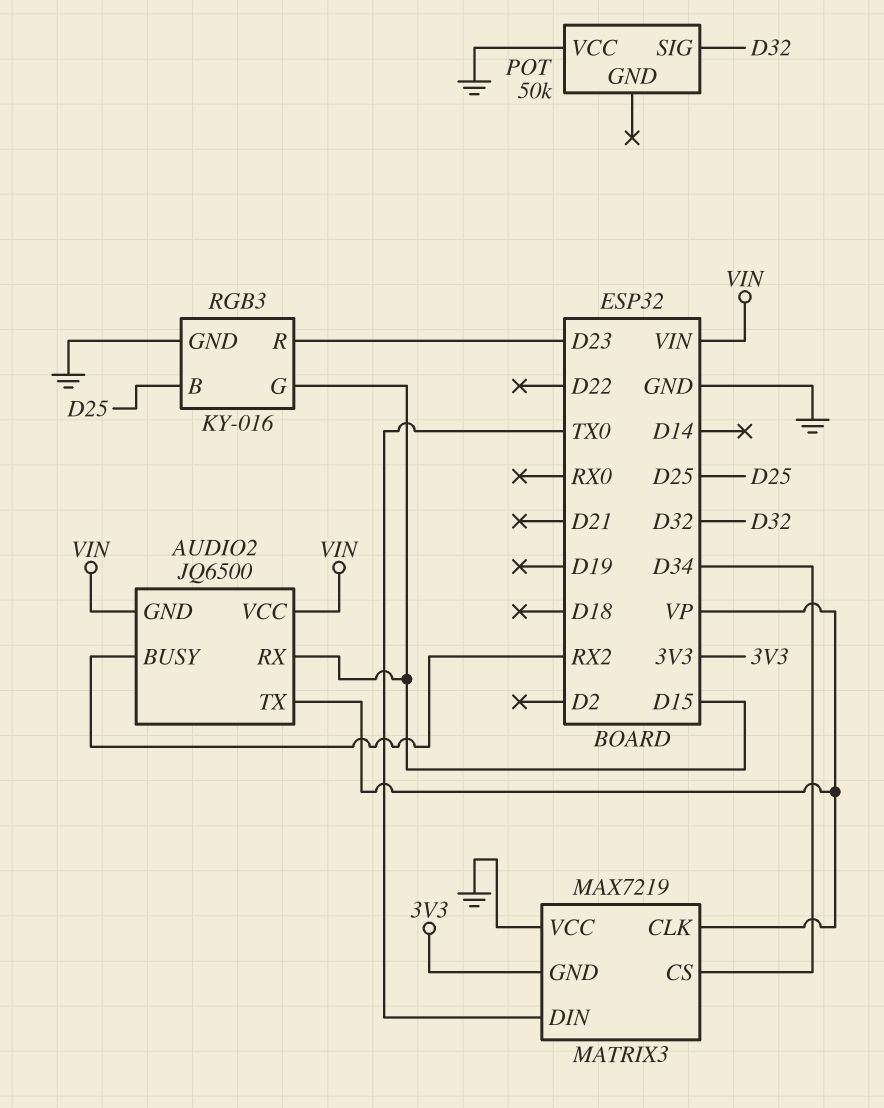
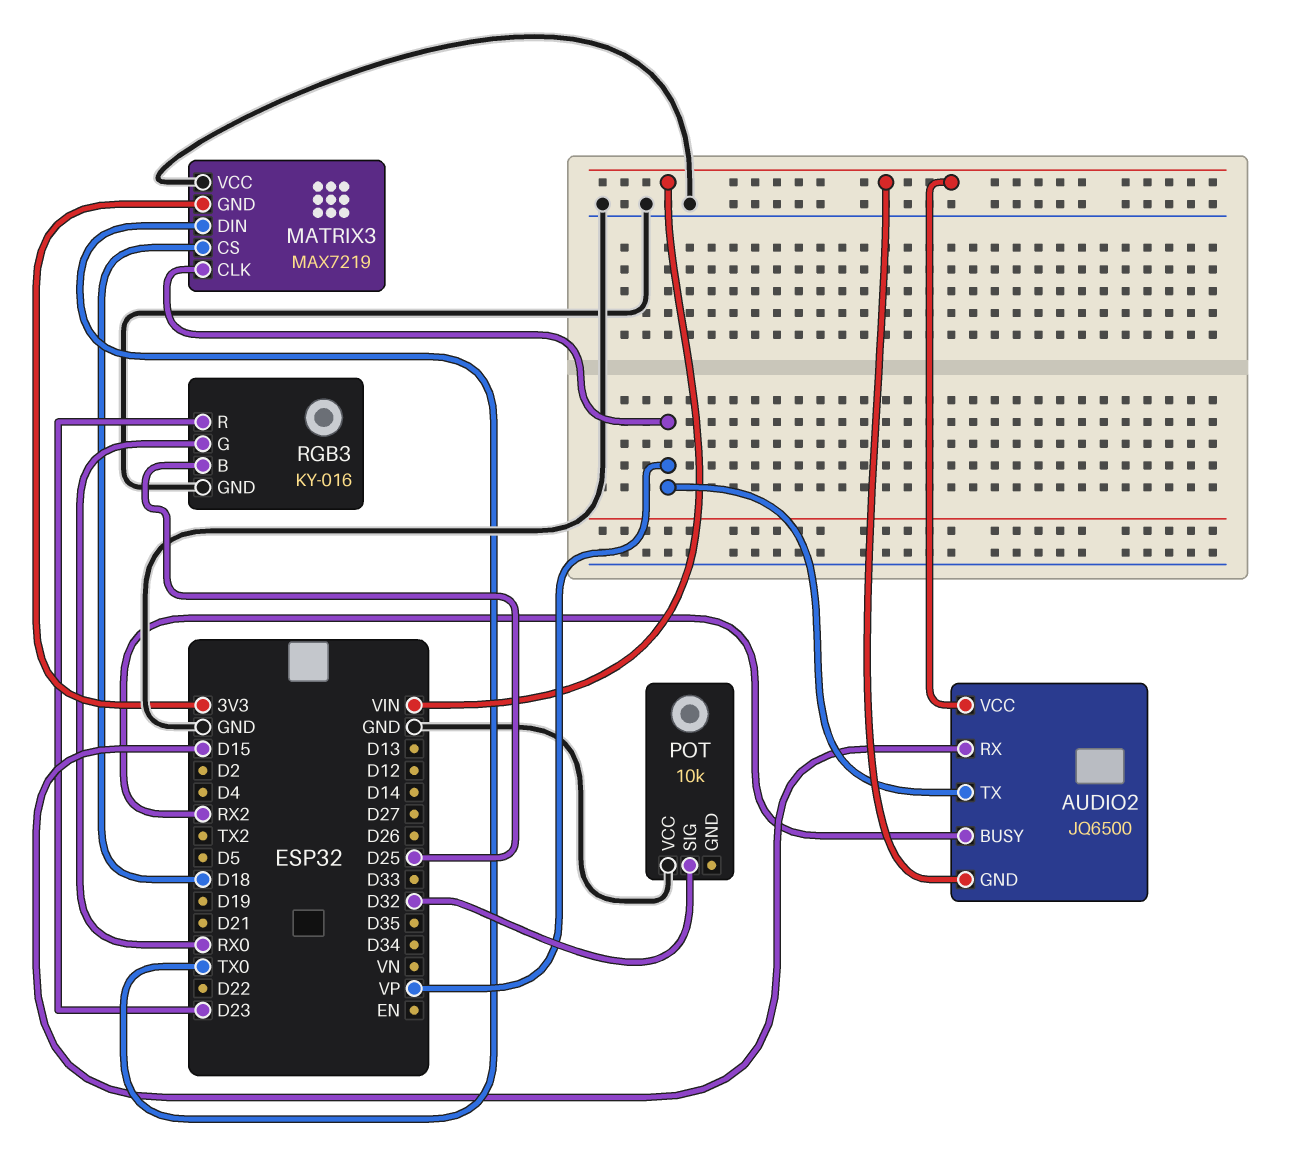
MATRIX3 pin CS: D34 -> D18
POT: 50k -> 10k
RGB3 pin G: D15 -> RX0

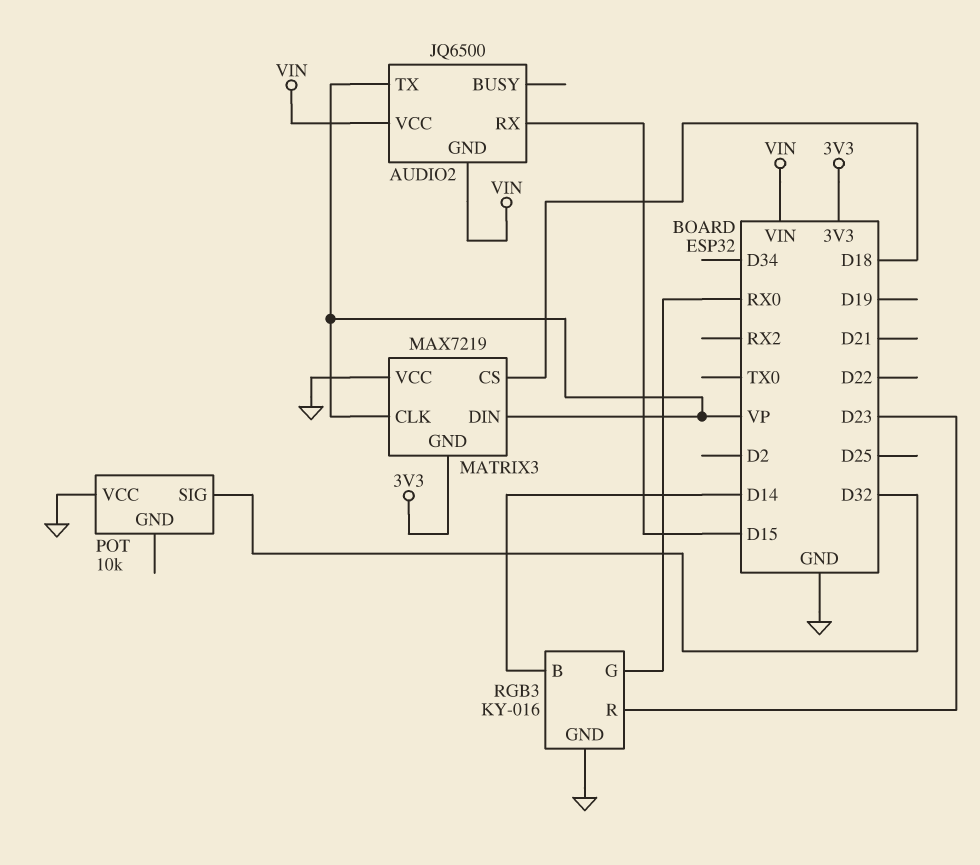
AUDIO2 pin BUSY: RX2 -> none
MATRIX3 pin DIN: TX0 -> VP
RGB3 pin B: D25 -> D14

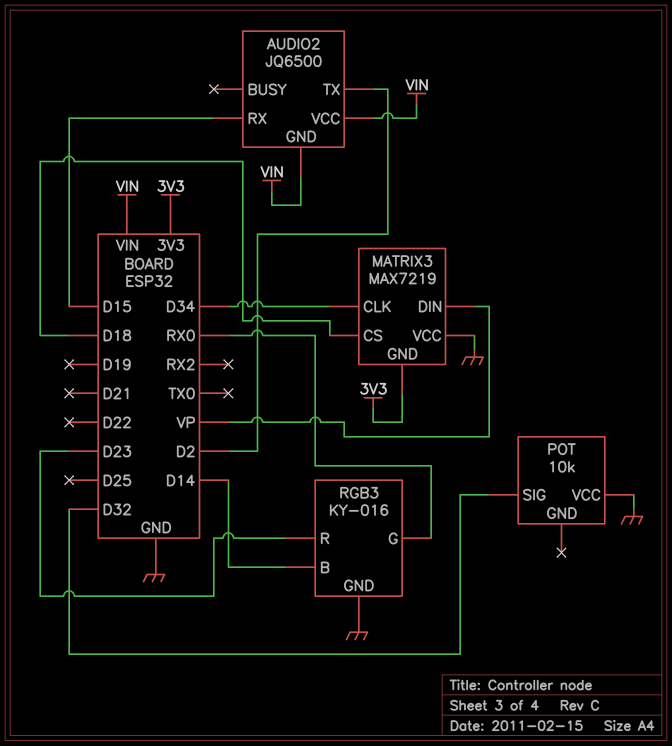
AUDIO2 pin TX: VP -> D2
MATRIX3 pin CLK: VP -> D34

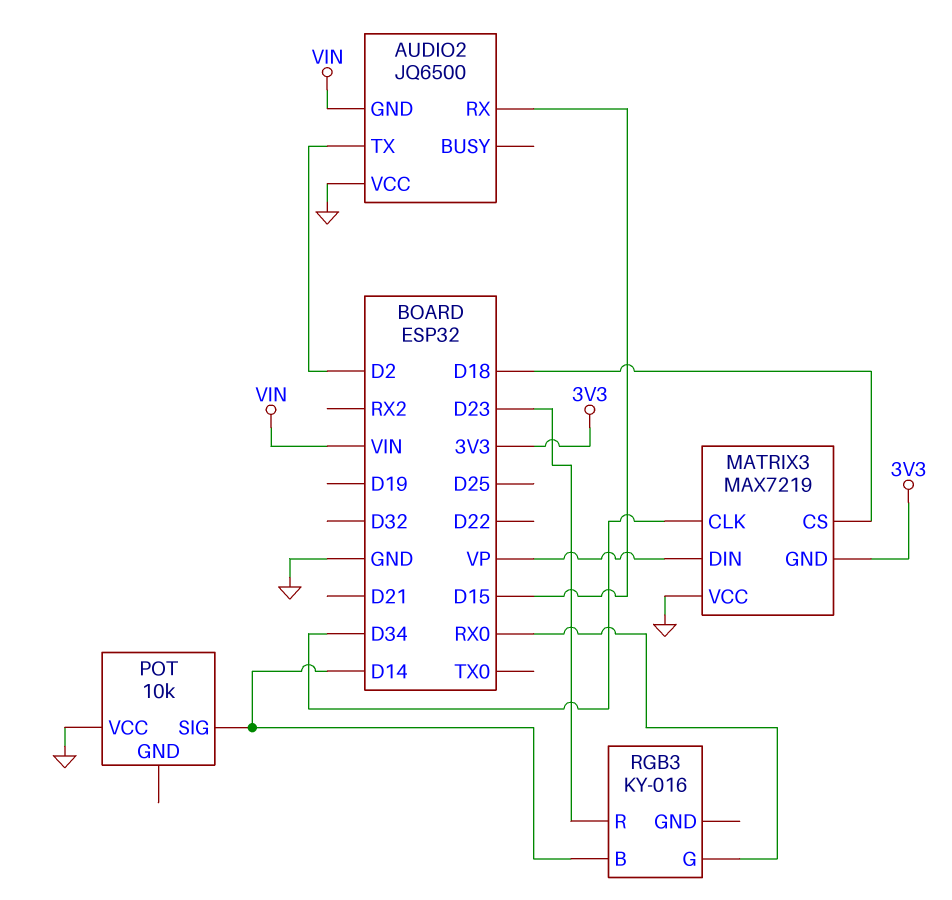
AUDIO2 pin VCC: VIN -> GND
POT pin SIG: D32 -> D14
RGB3 pin GND: GND -> none

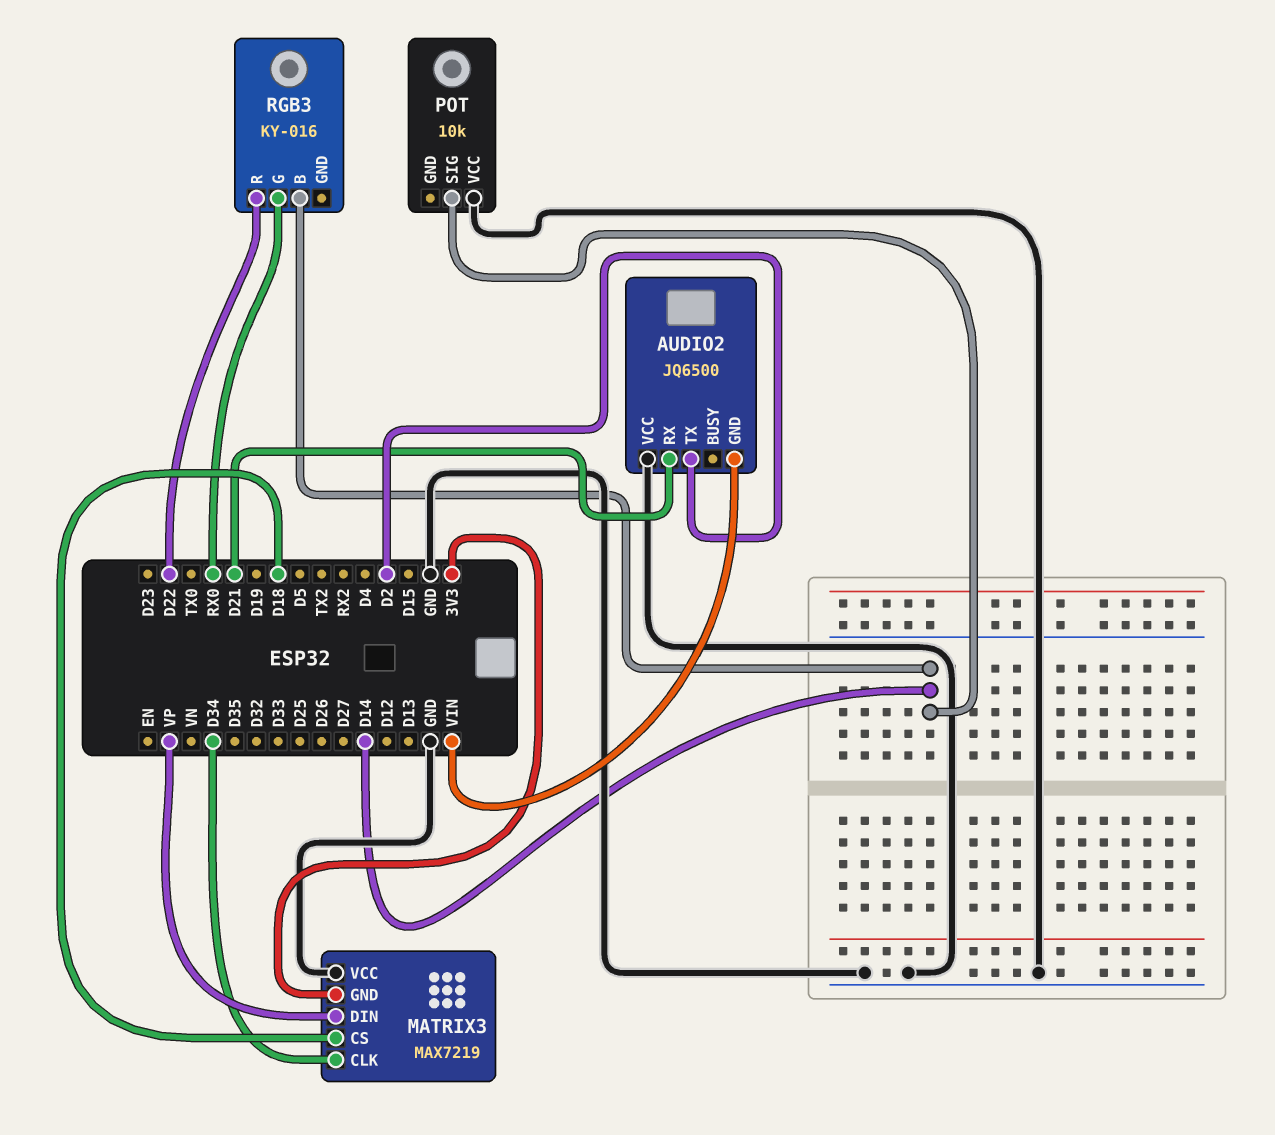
AUDIO2 pin RX: D15 -> D21
RGB3 pin R: D23 -> D22

